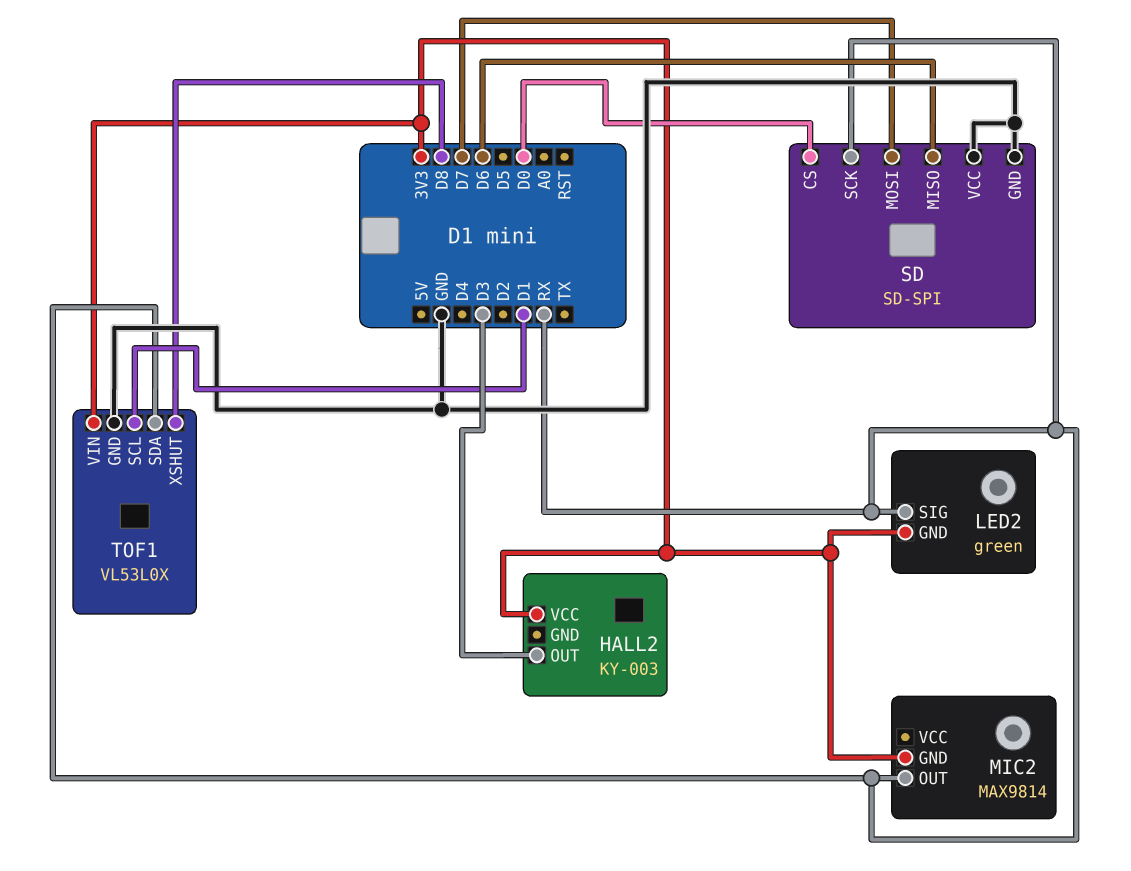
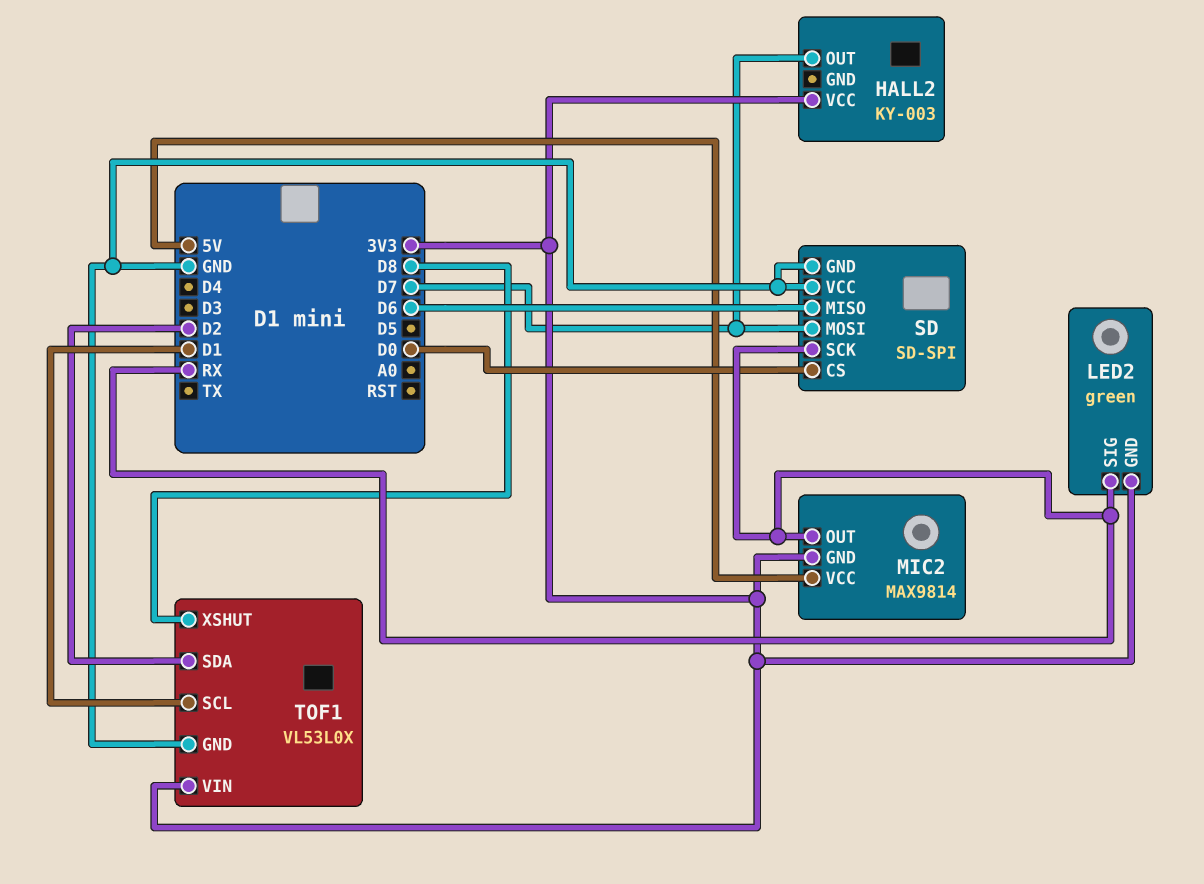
HALL2 pin OUT: D3 -> D7
MIC2 pin VCC: none -> 5V
TOF1 pin SDA: RX -> D2

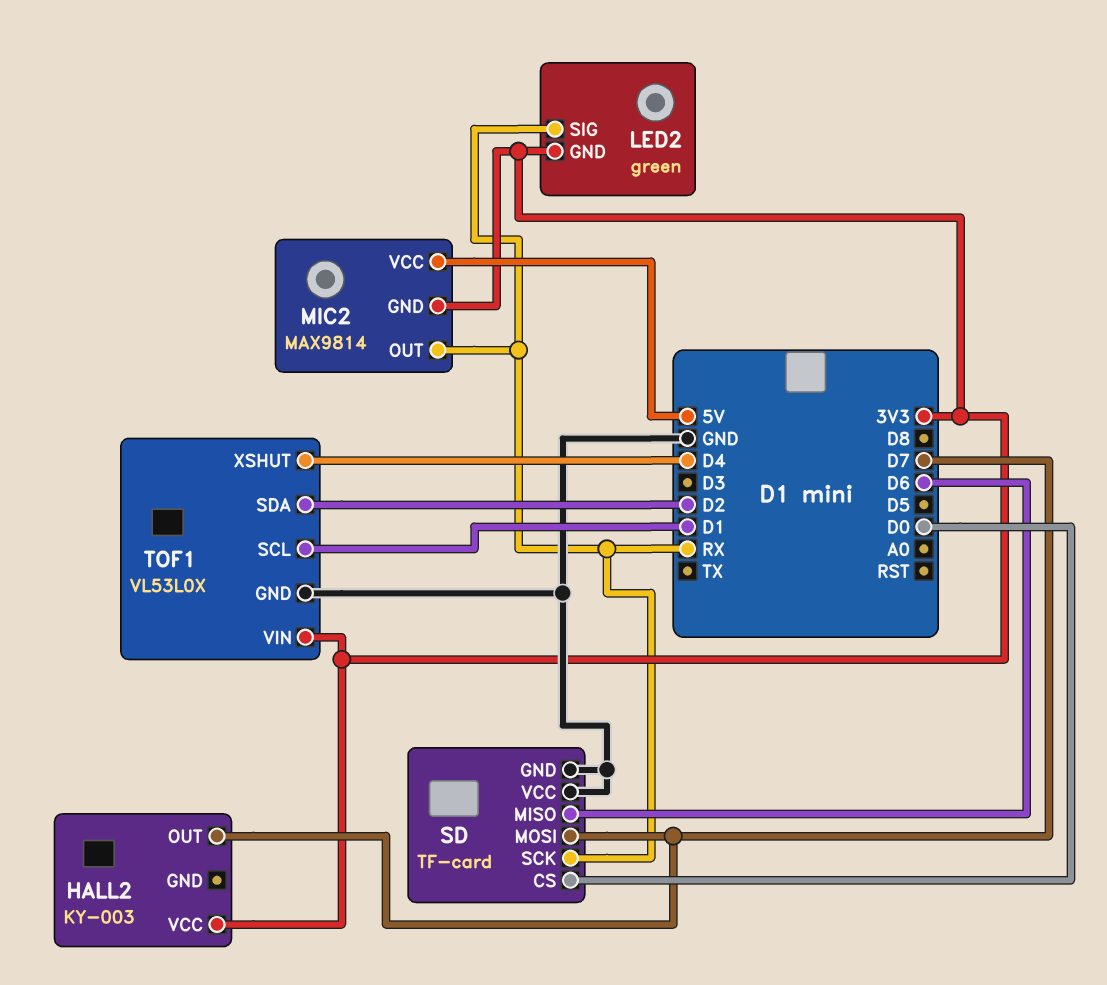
SD: SD-SPI -> TF-card
TOF1 pin XSHUT: D8 -> D4

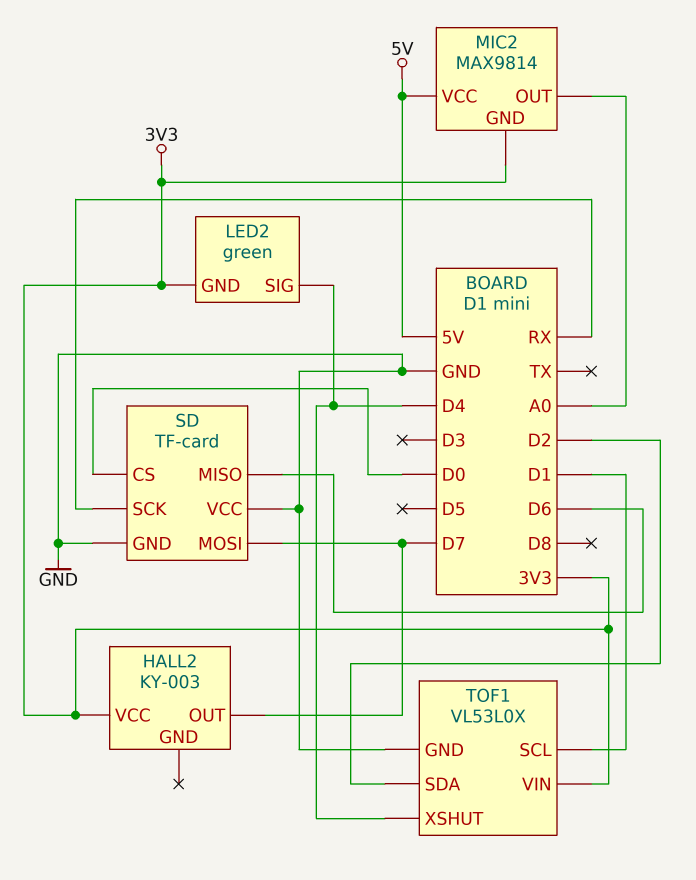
LED2 pin SIG: RX -> D4
MIC2 pin OUT: RX -> A0

